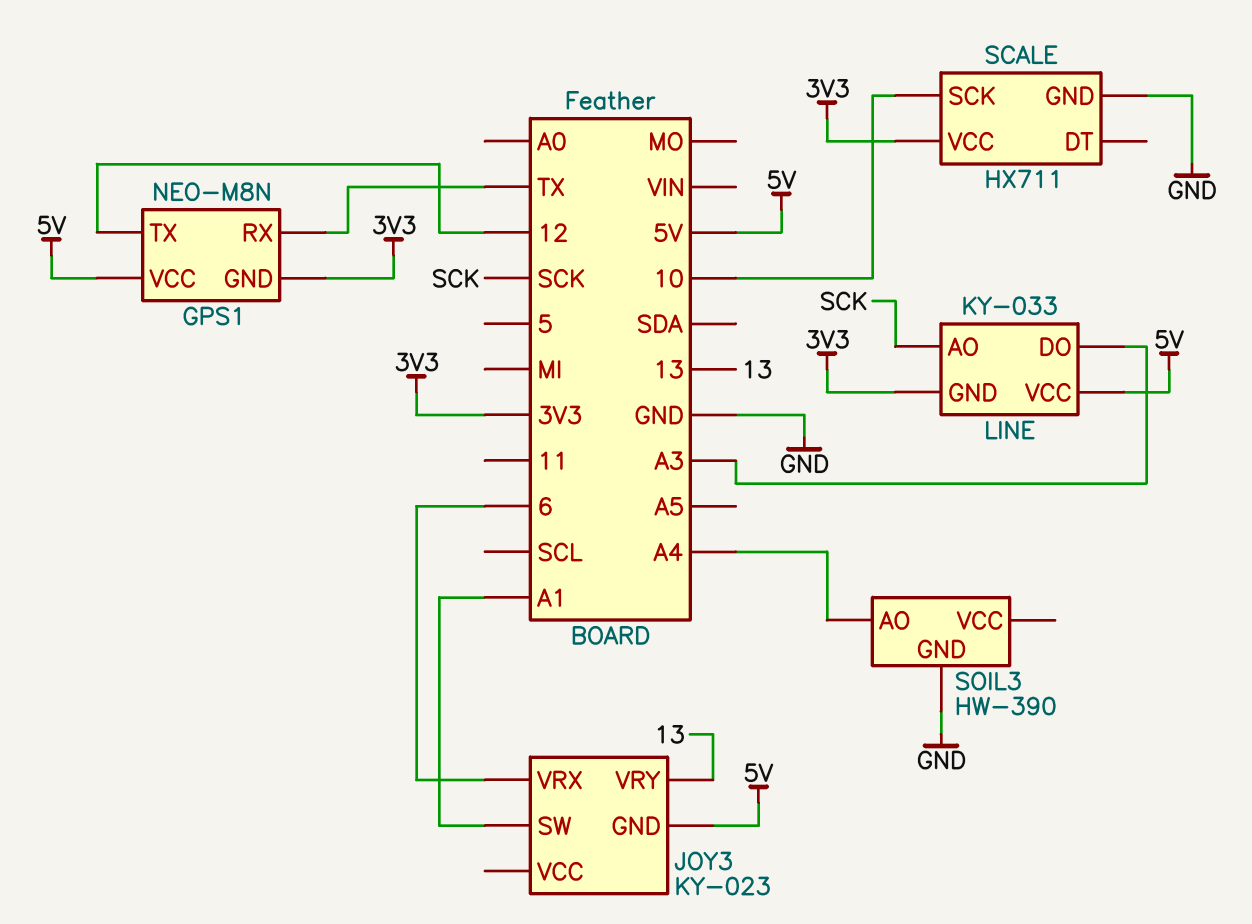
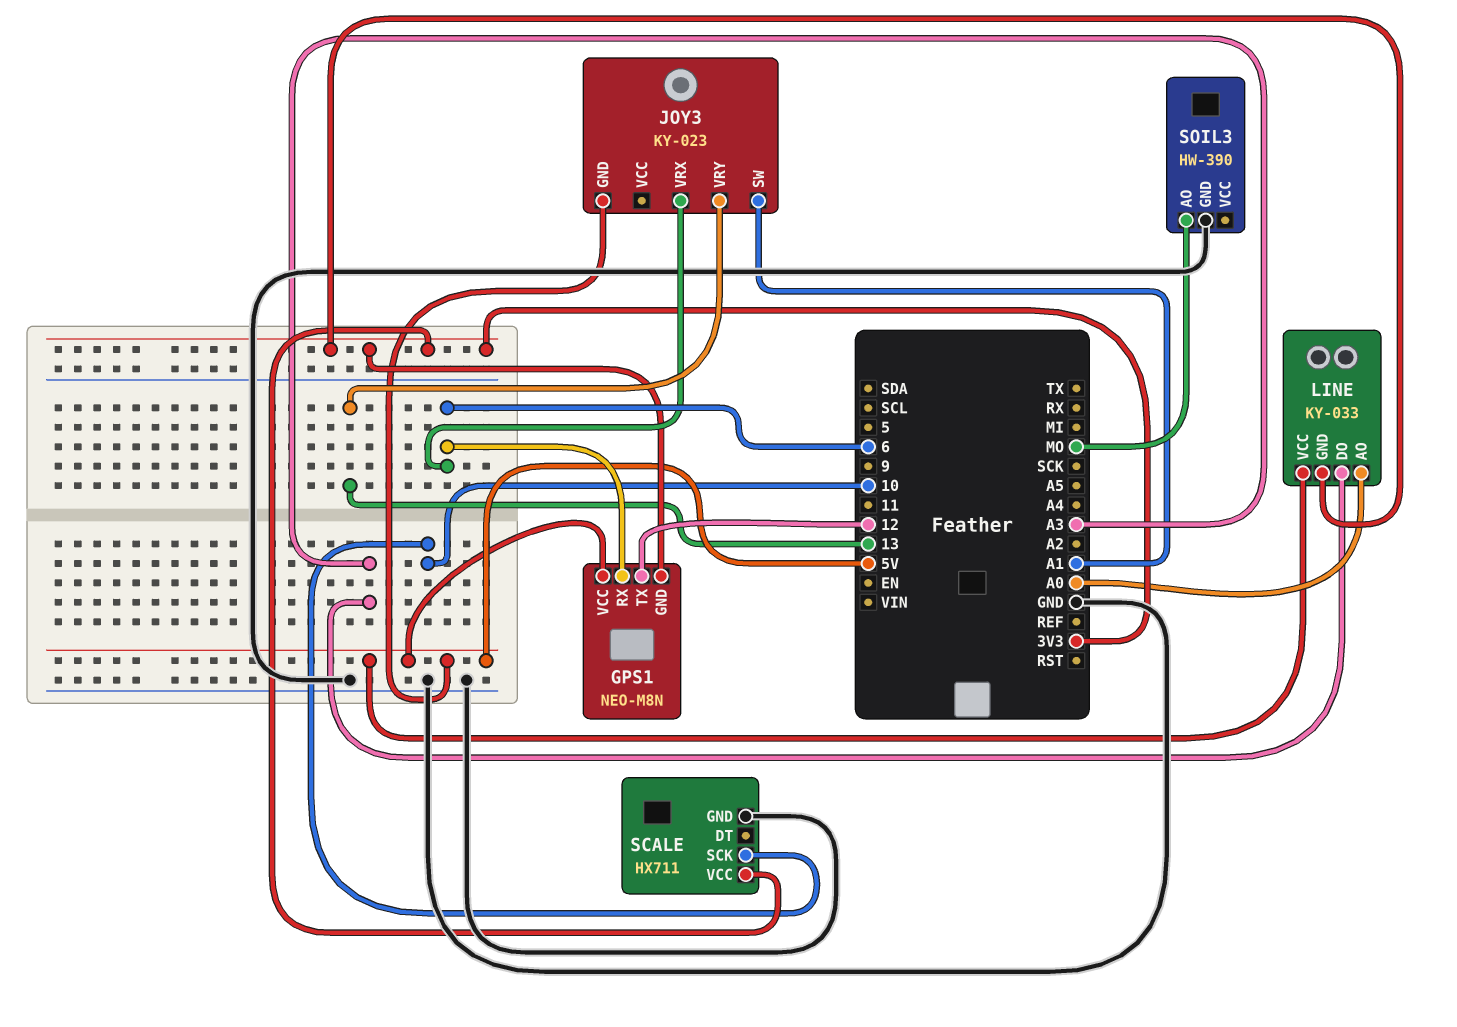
GPS1 pin RX: TX -> 6
LINE pin AO: SCK -> A0
SOIL3 pin AO: A4 -> MO

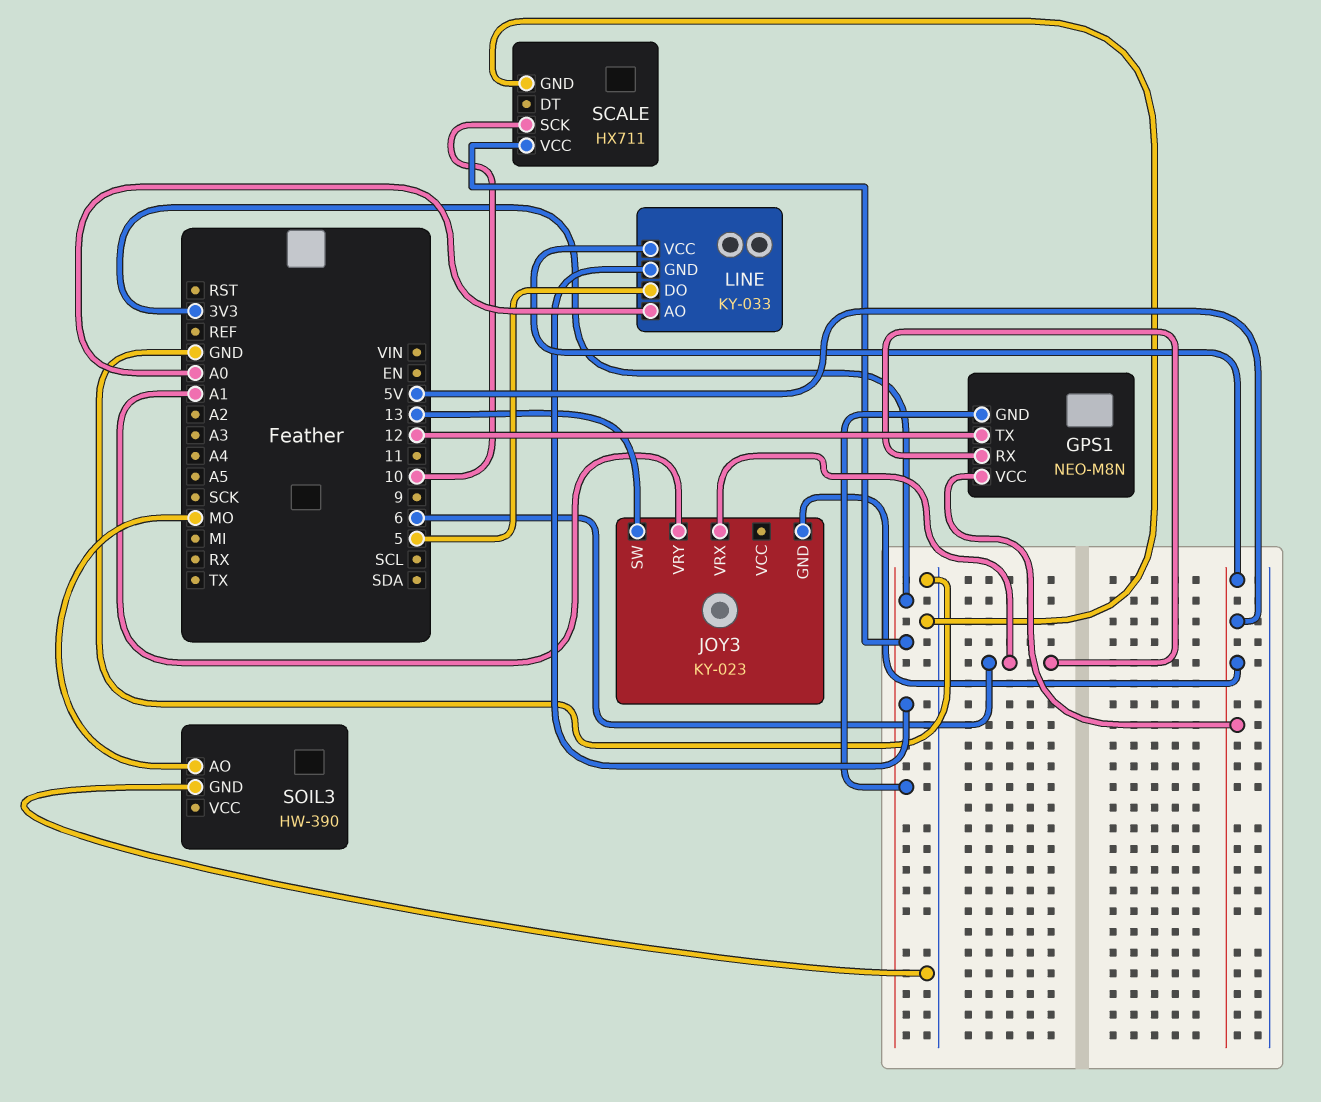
JOY3 pin SW: A1 -> 13
JOY3 pin VRY: 13 -> A1
LINE pin DO: A3 -> 5

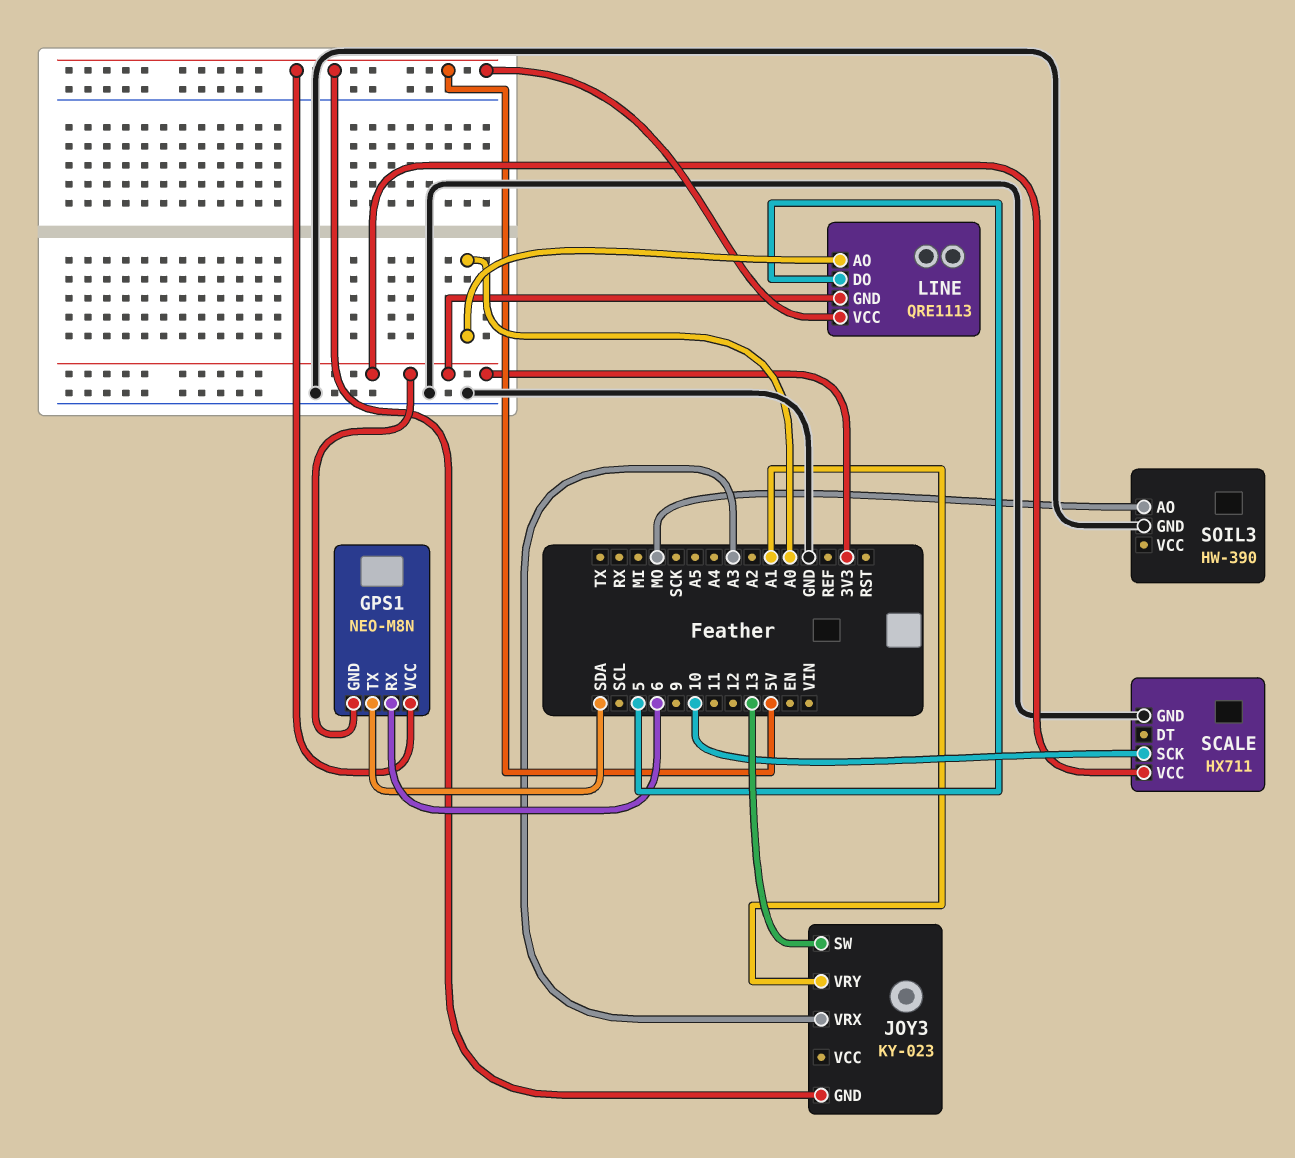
GPS1 pin TX: 12 -> SDA
JOY3 pin VRX: 6 -> A3
LINE: KY-033 -> QRE1113

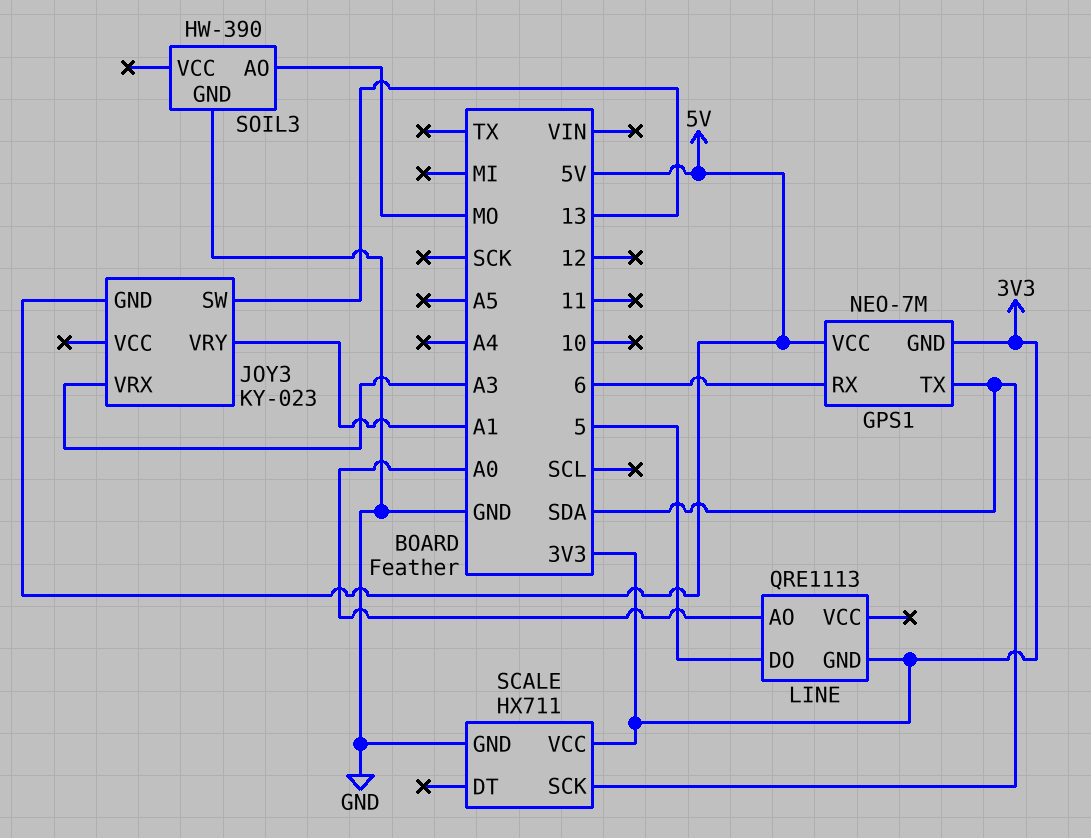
GPS1: NEO-M8N -> NEO-7M
LINE pin VCC: 5V -> none
SCALE pin SCK: 10 -> SDA

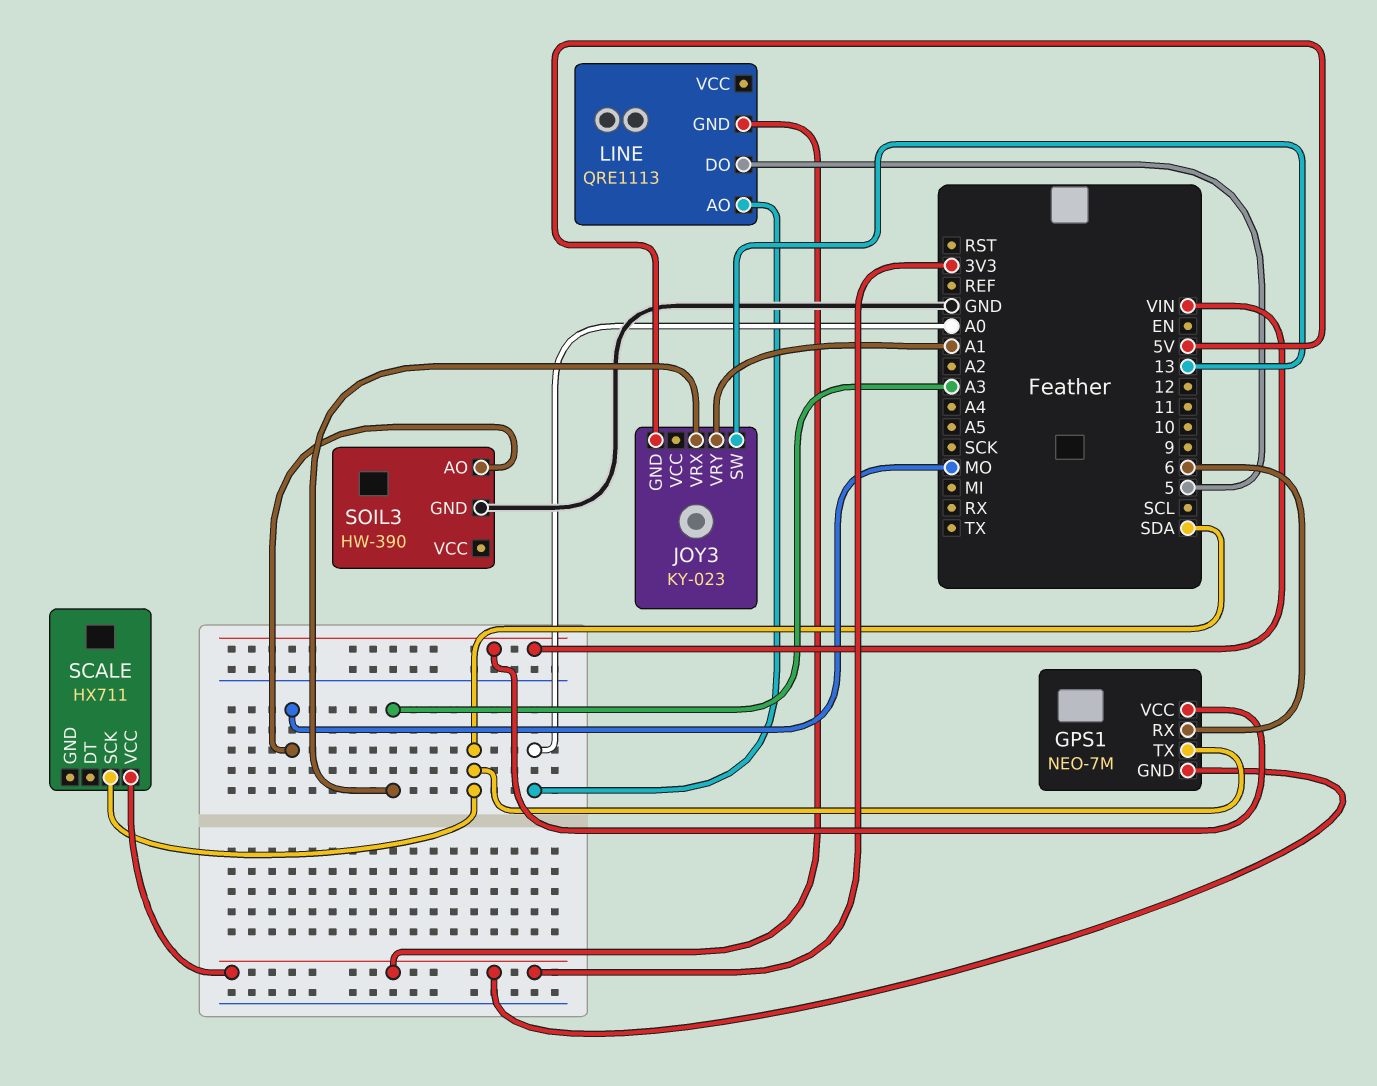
GPS1 pin VCC: 5V -> VIN
SCALE pin GND: GND -> none

